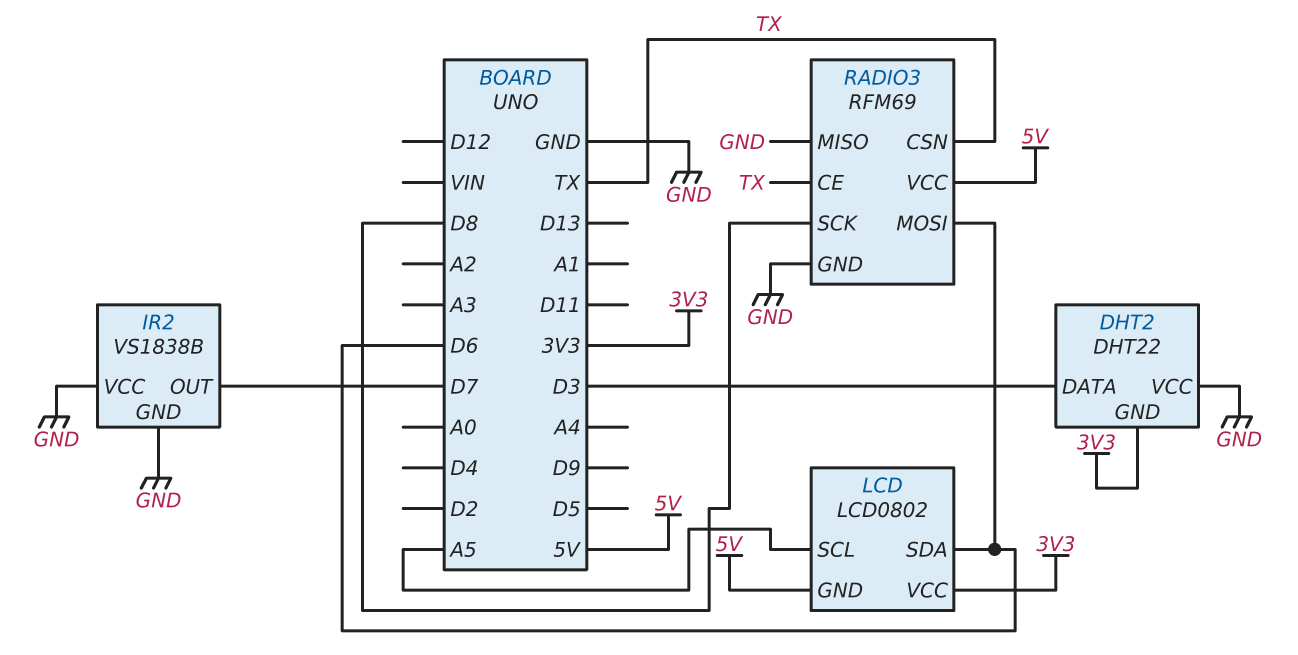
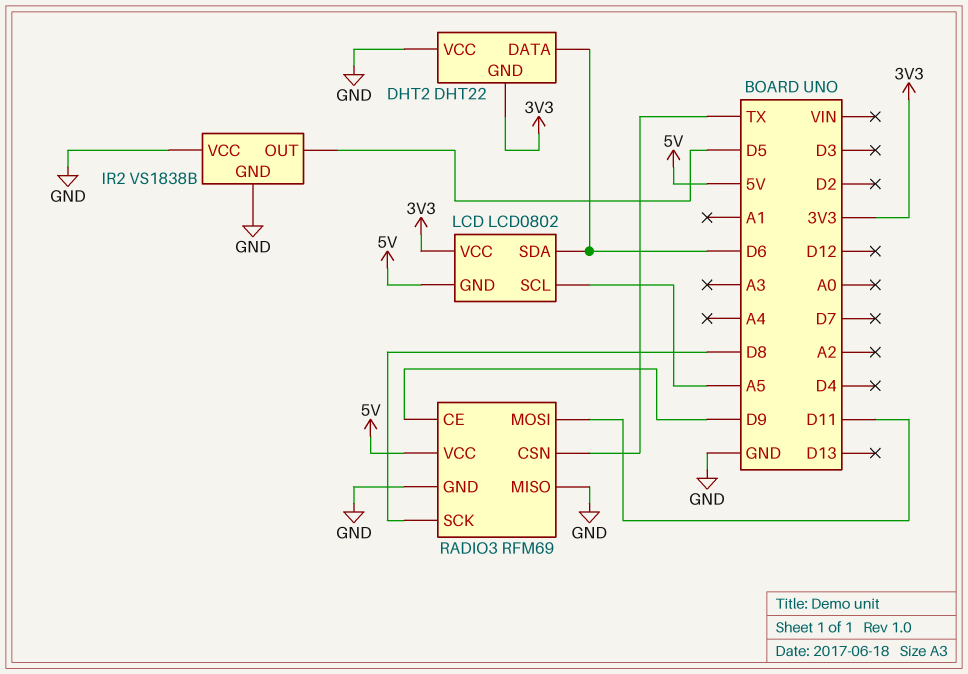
DHT2 pin DATA: D3 -> D6
IR2 pin OUT: D7 -> D5
RADIO3 pin CE: TX -> D9
RADIO3 pin MOSI: D6 -> D11

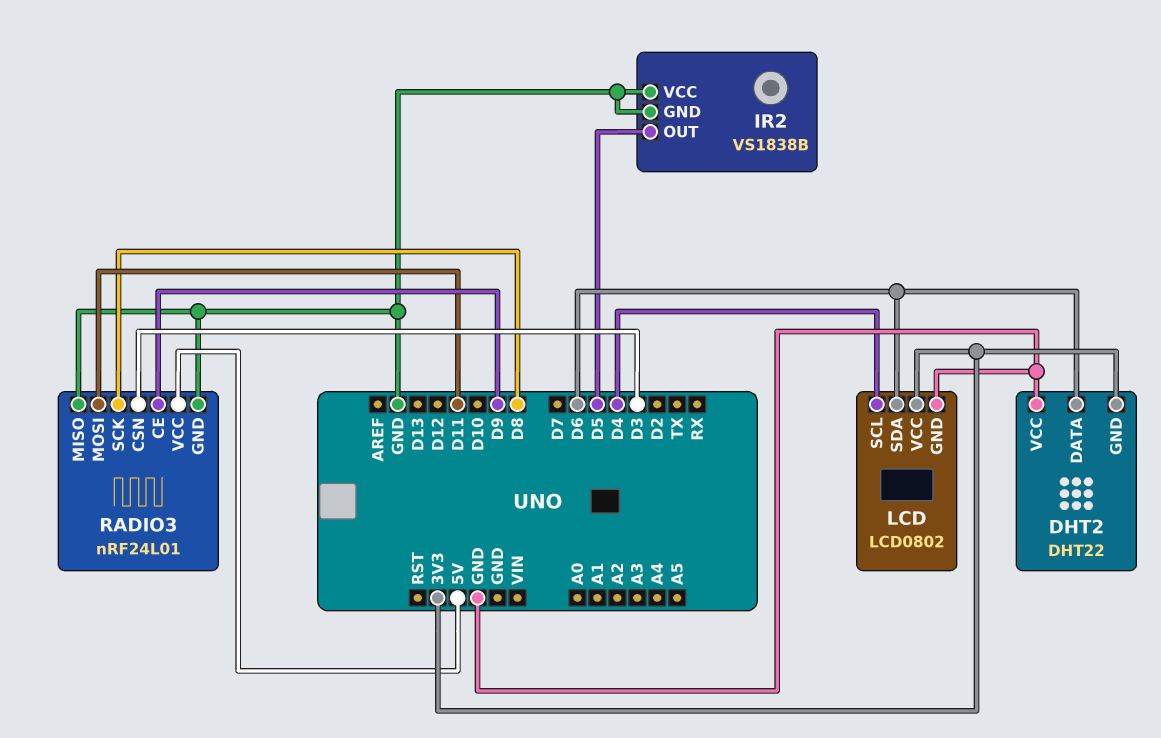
LCD pin GND: 5V -> GND
LCD pin SCL: A5 -> D4
RADIO3: RFM69 -> nRF24L01
RADIO3 pin CSN: TX -> D3

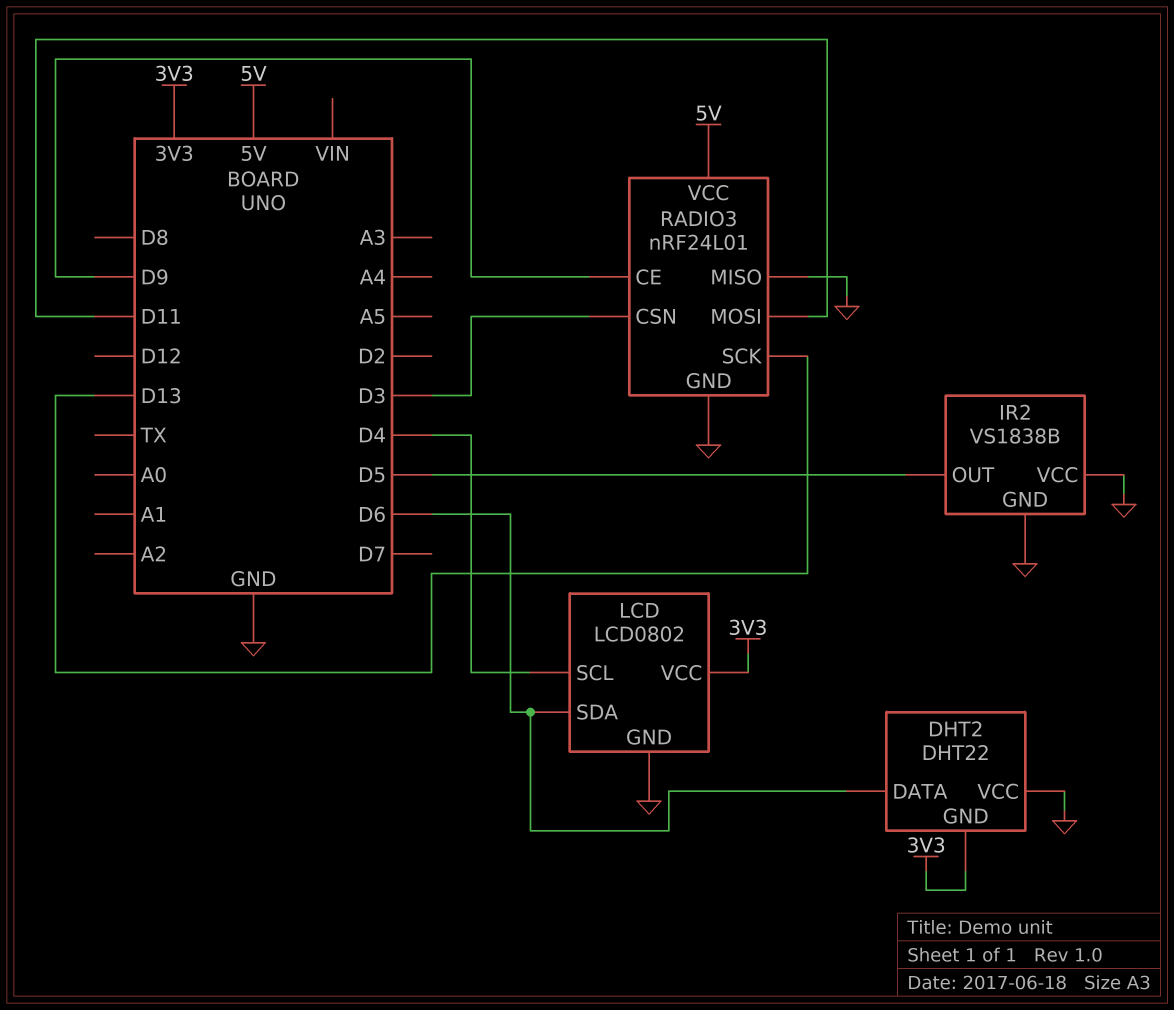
RADIO3 pin SCK: D8 -> D13

